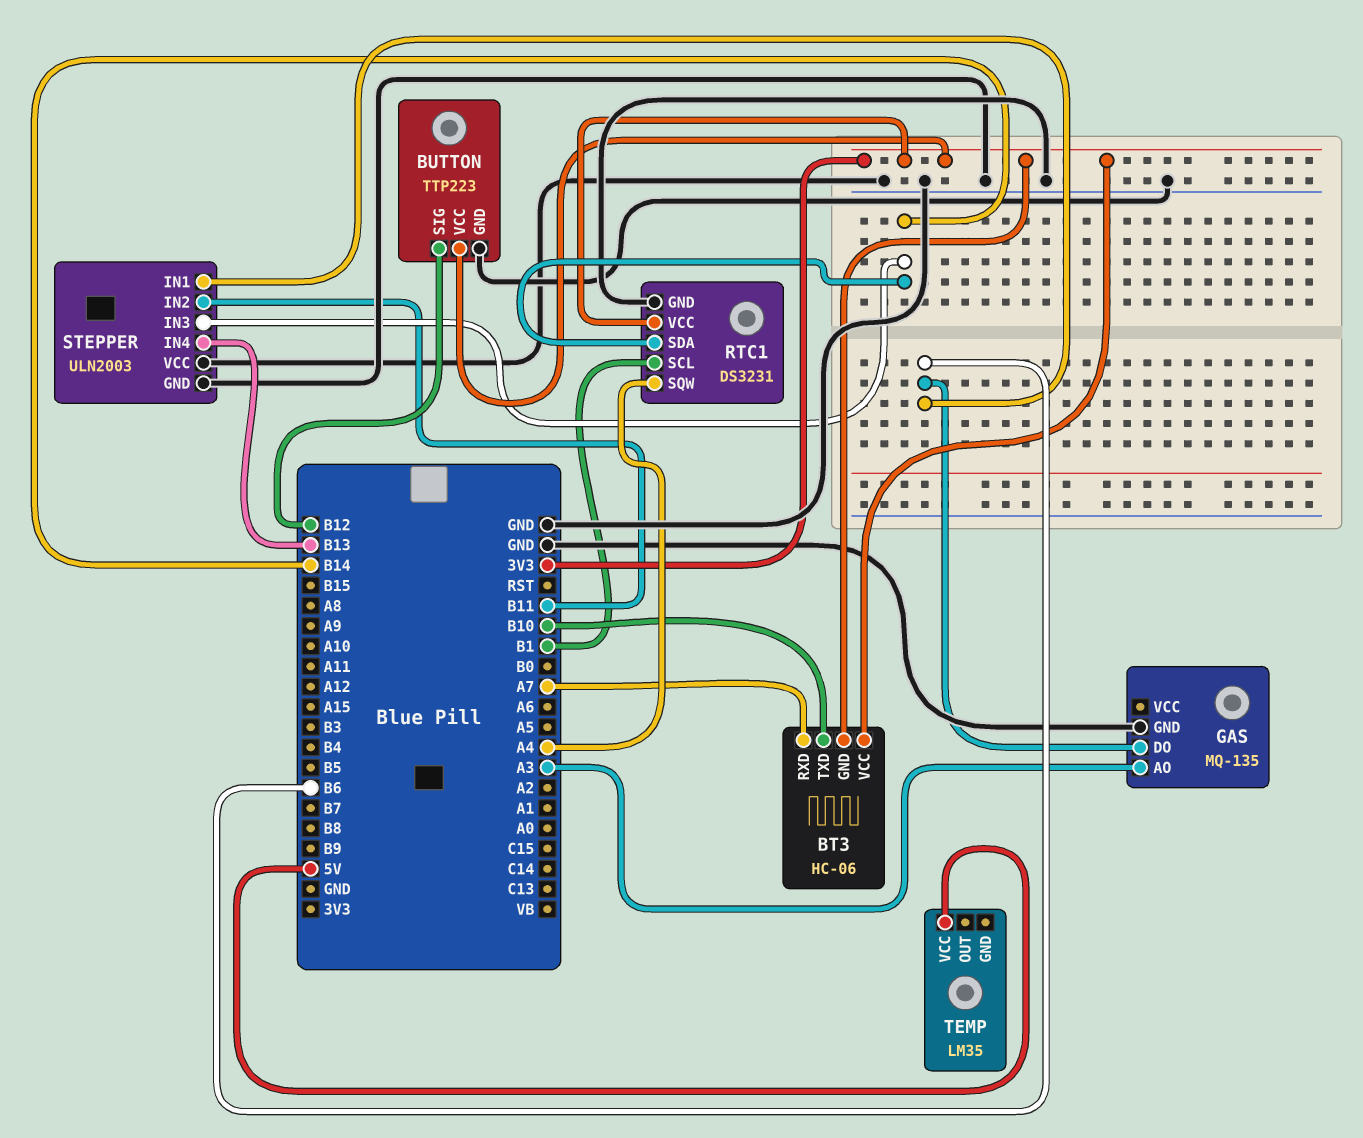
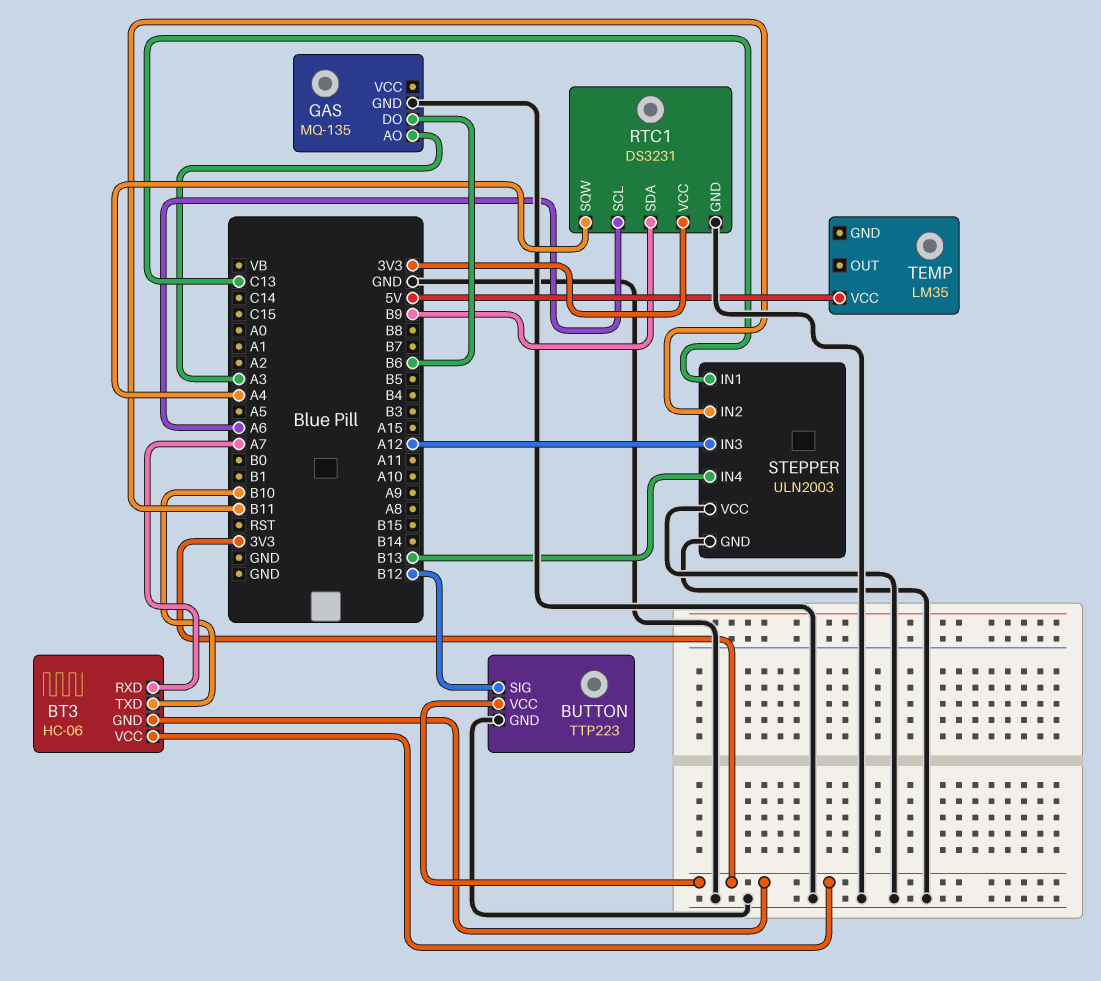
RTC1 pin SCL: B1 -> A6
RTC1 pin SDA: B14 -> B9
STEPPER pin IN1: B6 -> C13
STEPPER pin IN3: B14 -> A12

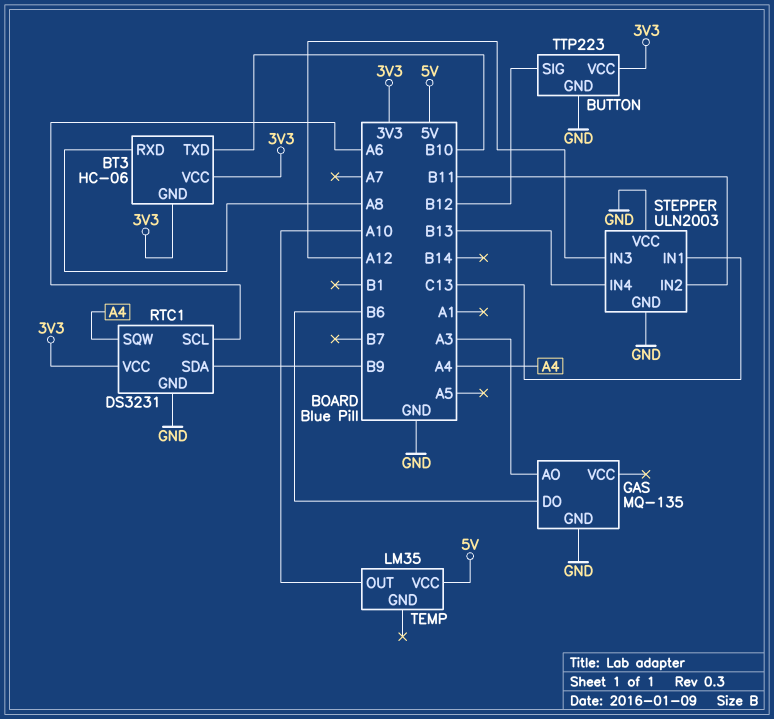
BT3 pin RXD: A7 -> A8
TEMP pin OUT: none -> A10

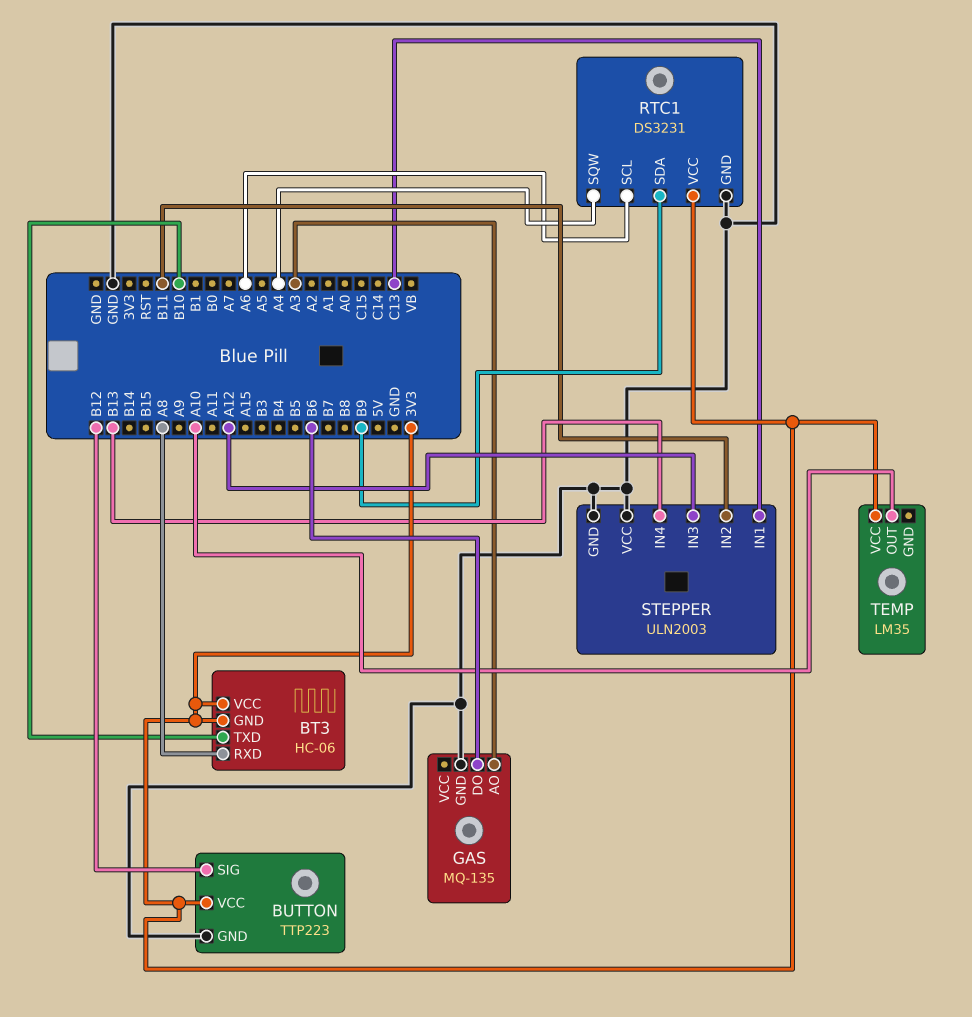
TEMP pin VCC: 5V -> 3V3

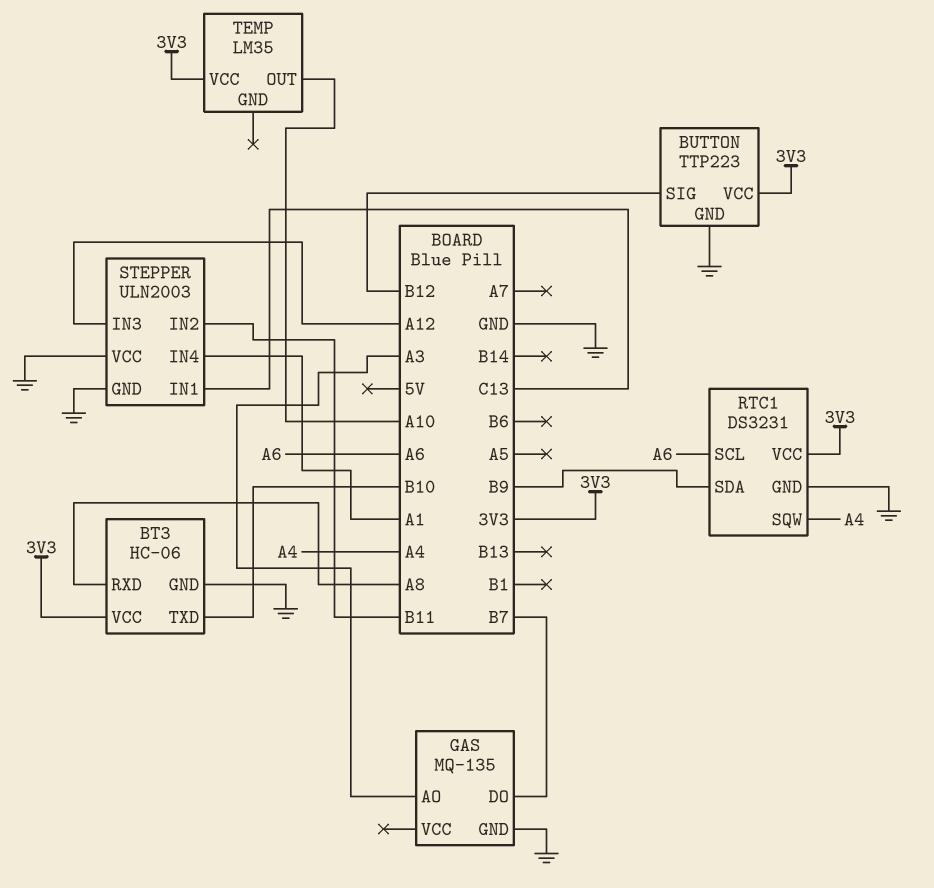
BT3 pin GND: 3V3 -> GND
GAS pin DO: B6 -> B7
STEPPER pin IN4: B13 -> A1

